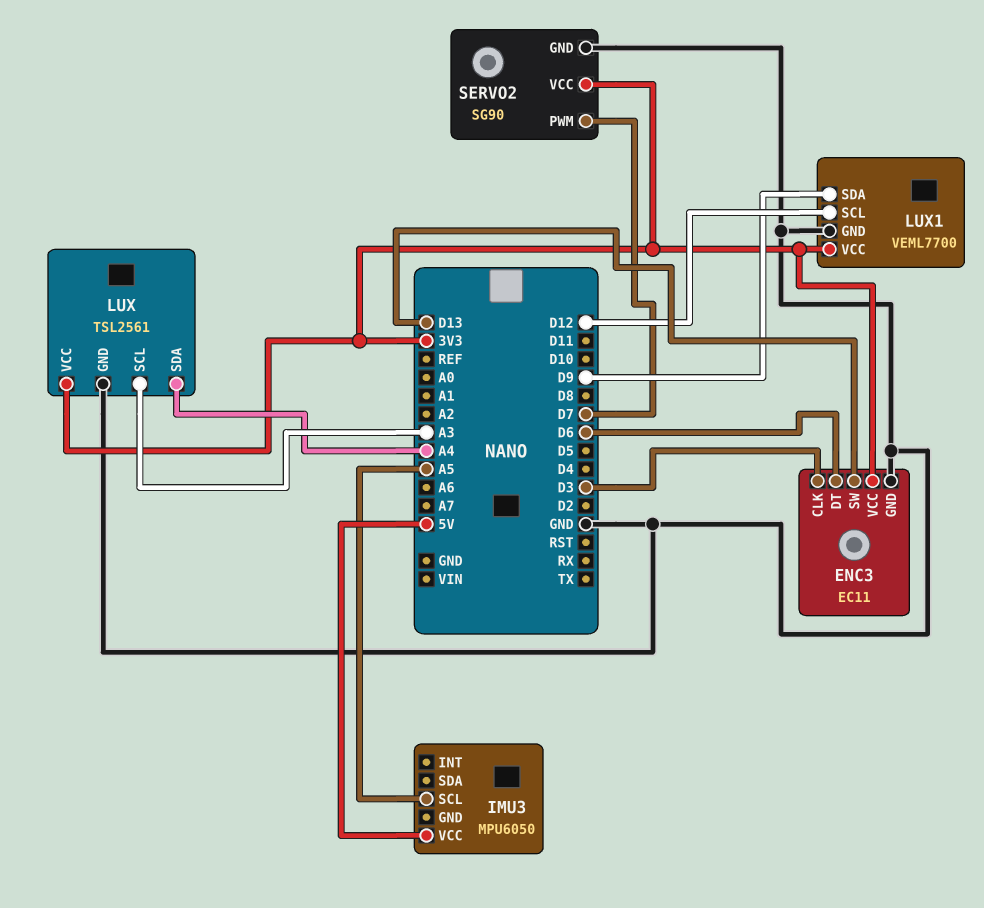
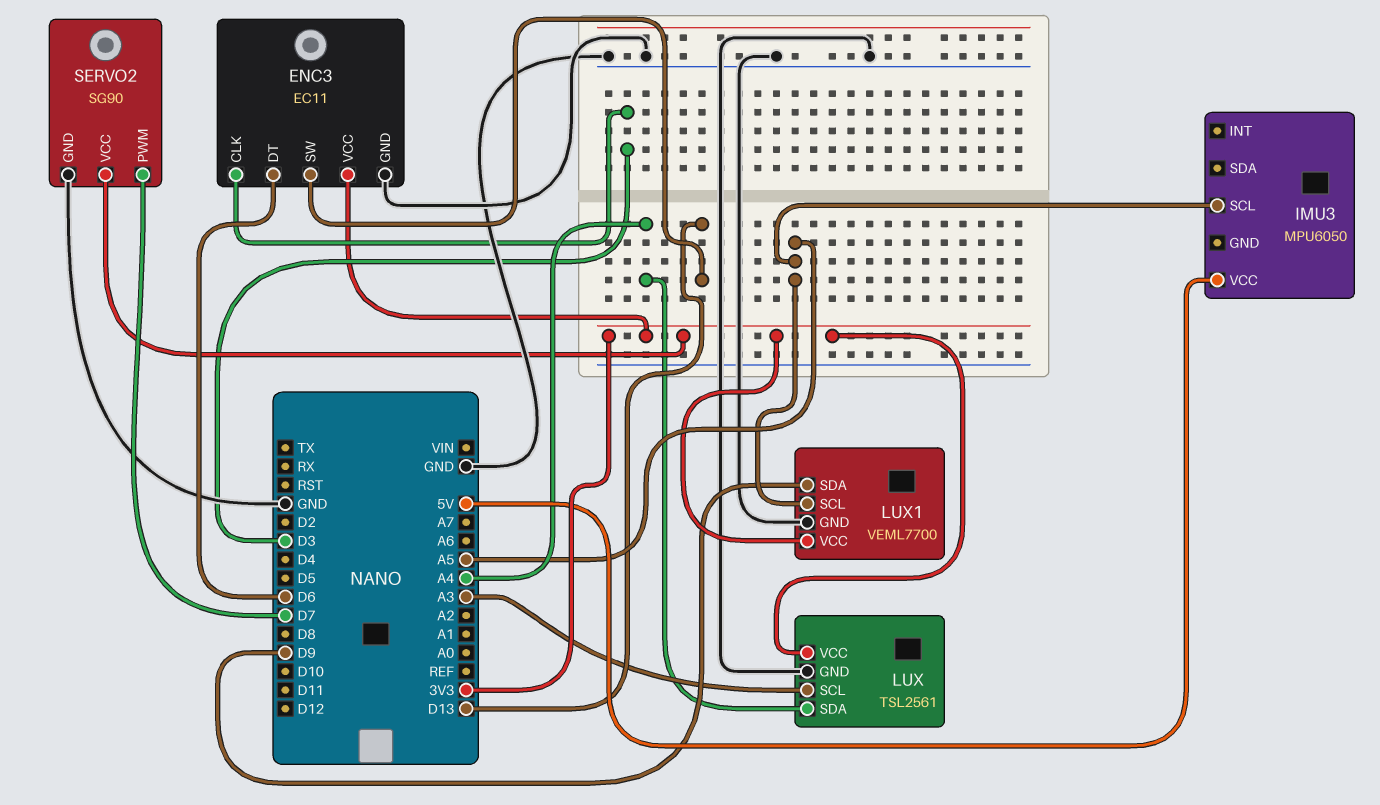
LUX1 pin SCL: D12 -> A5

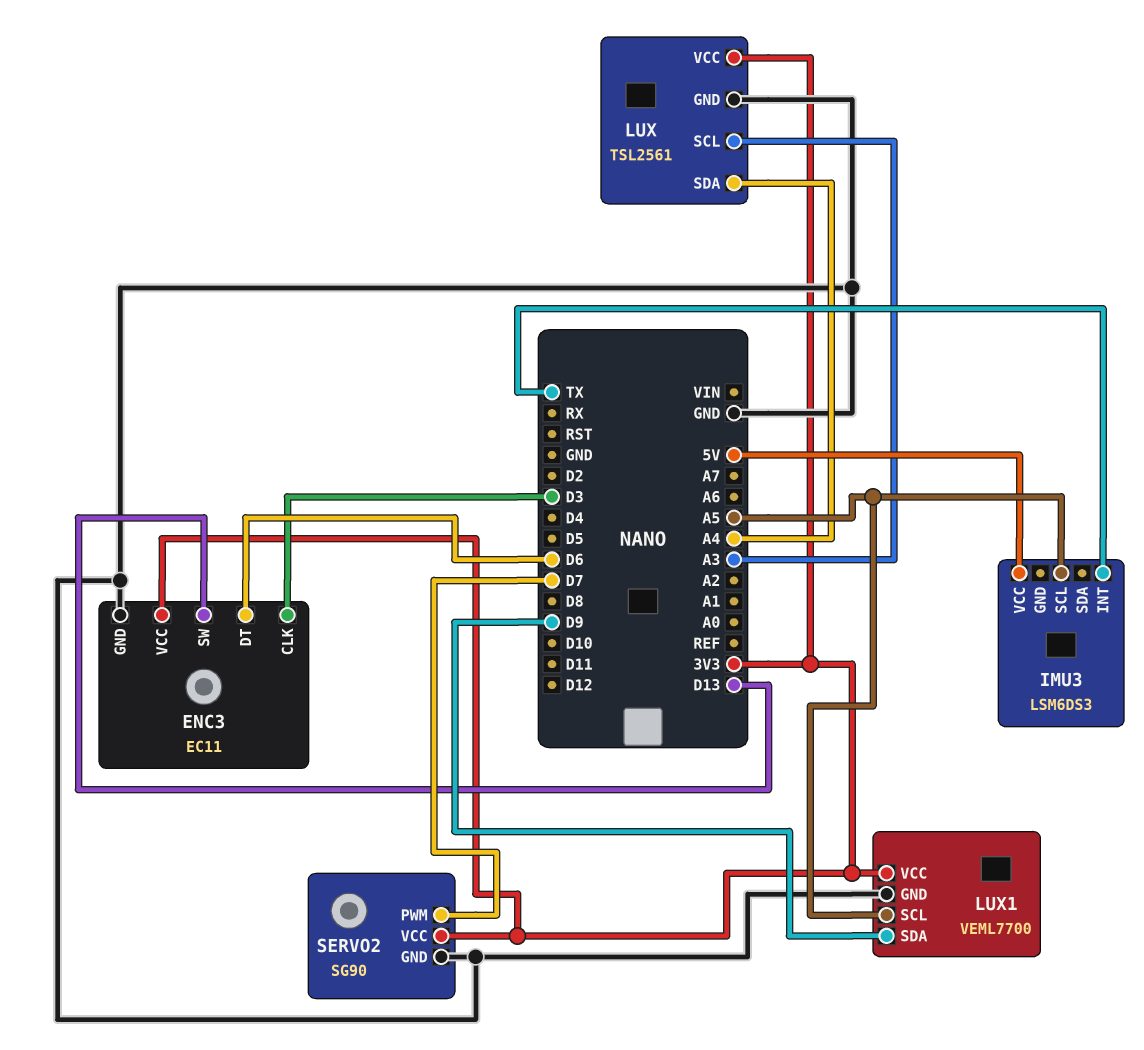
IMU3: MPU6050 -> LSM6DS3
IMU3 pin INT: none -> TX

